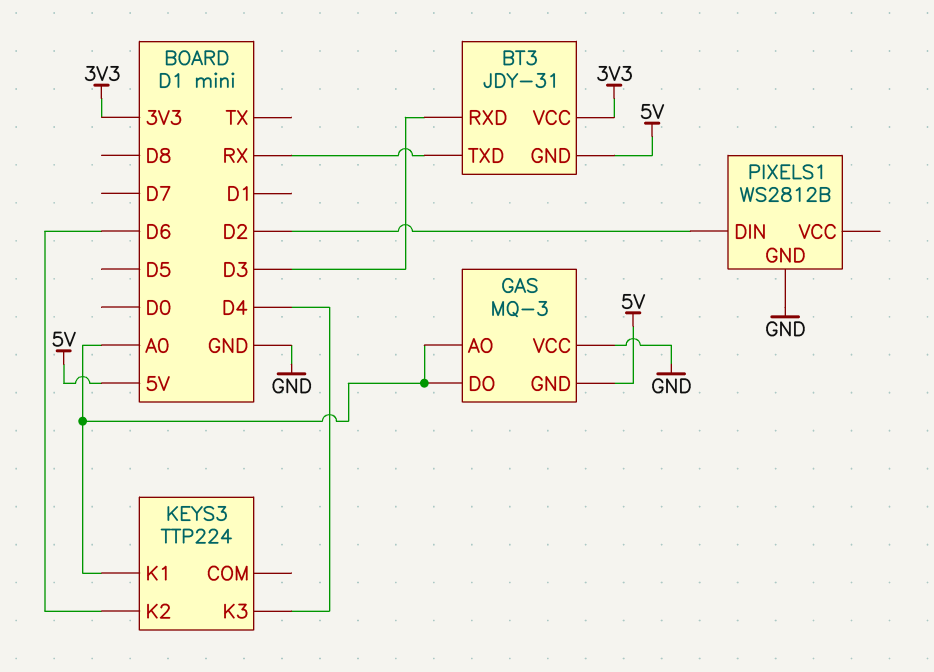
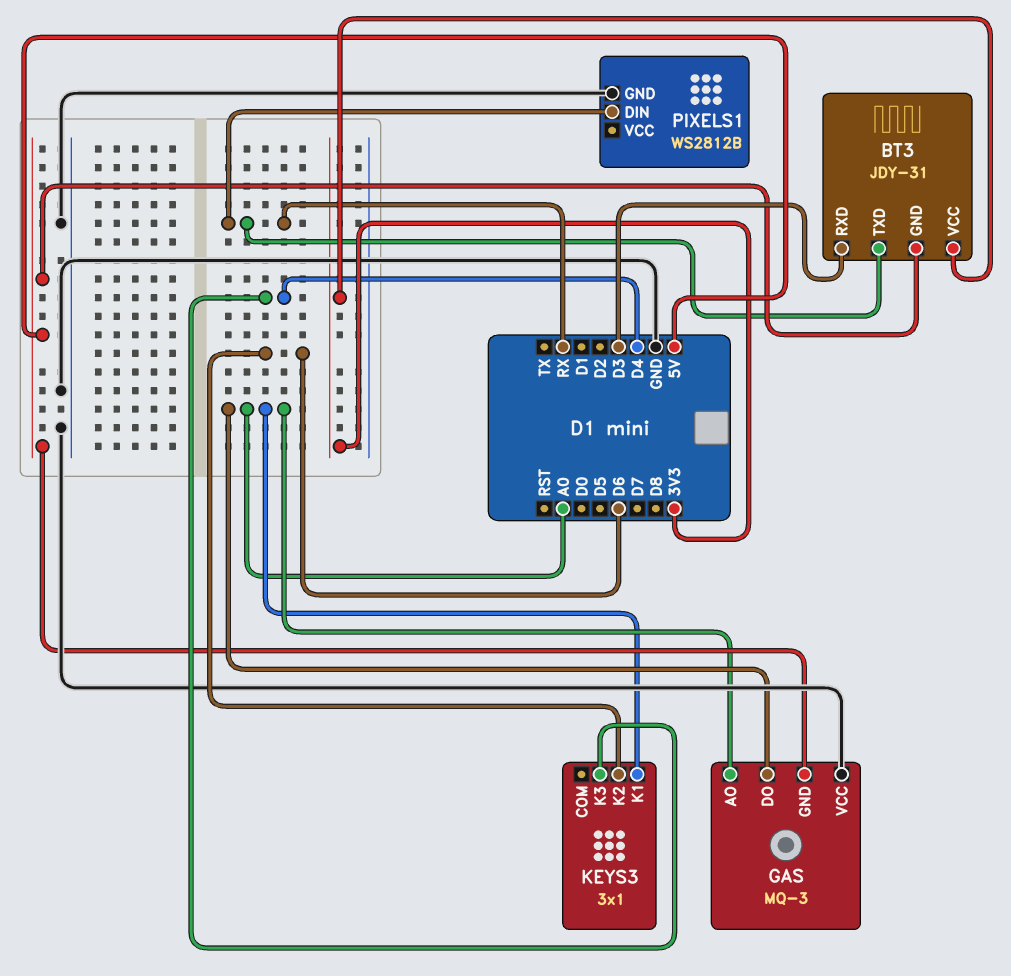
KEYS3: TTP224 -> 3x1
PIXELS1 pin DIN: D2 -> RX

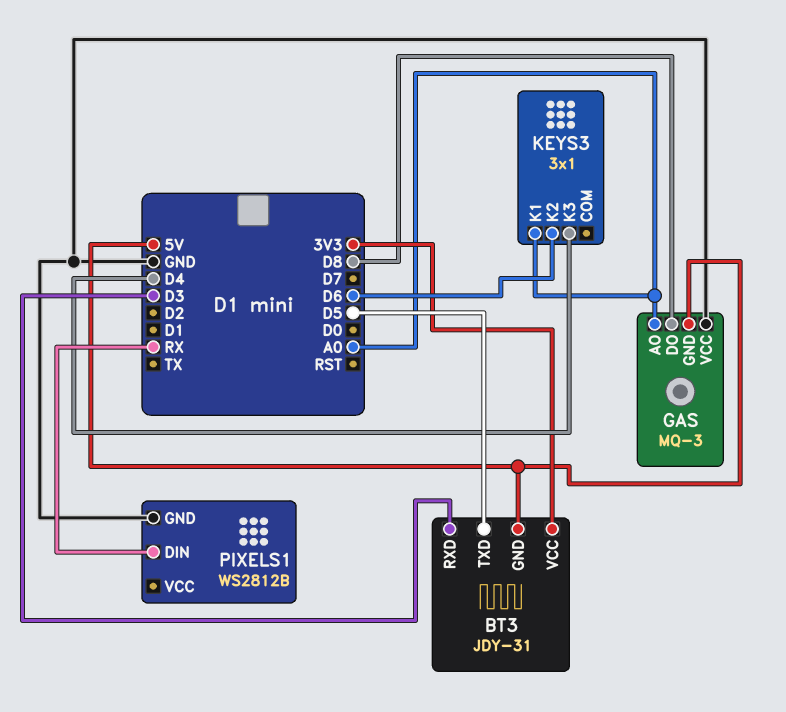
BT3 pin TXD: RX -> D5
GAS pin DO: A0 -> D8

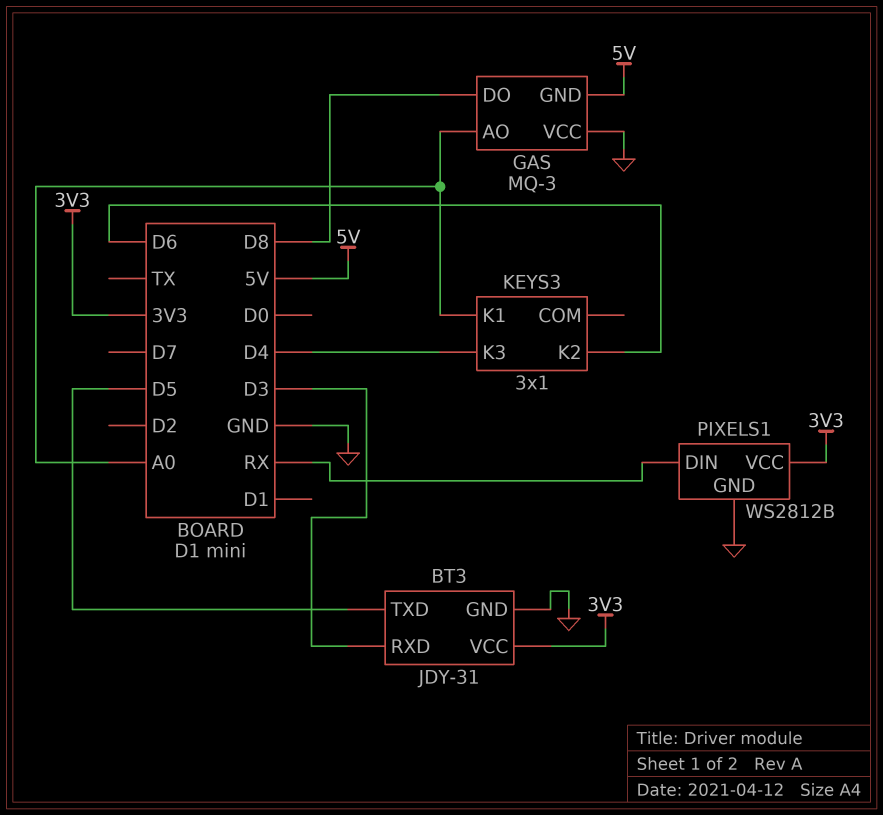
BT3 pin GND: 5V -> GND
PIXELS1 pin VCC: none -> 3V3

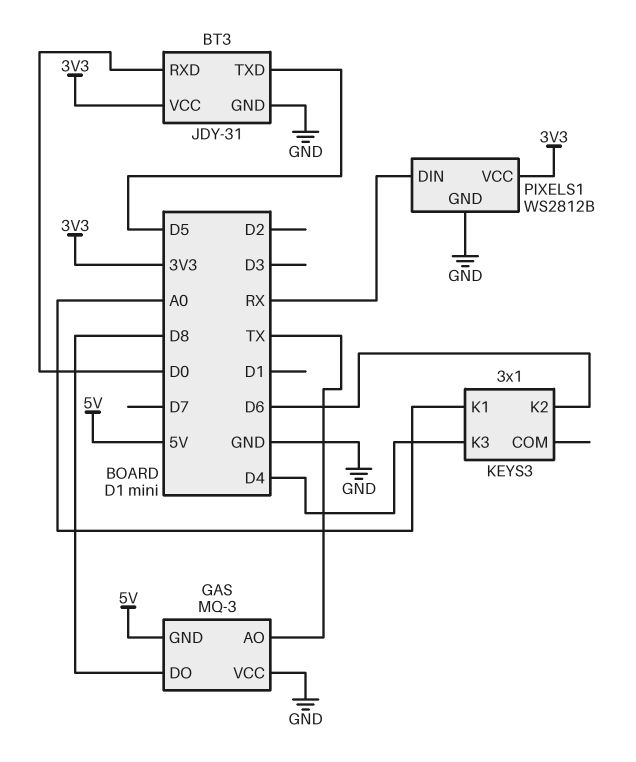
BT3 pin RXD: D3 -> D0
GAS pin AO: A0 -> TX

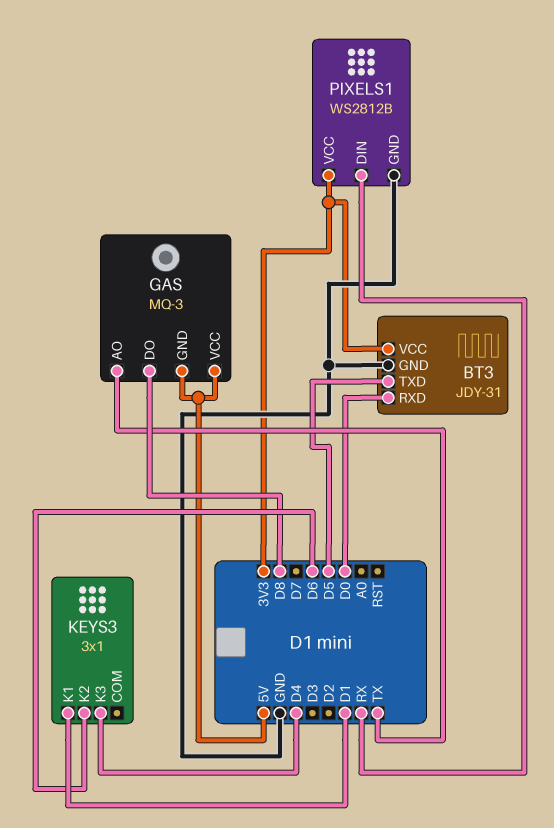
GAS pin VCC: GND -> 5V
KEYS3 pin K1: A0 -> D1

